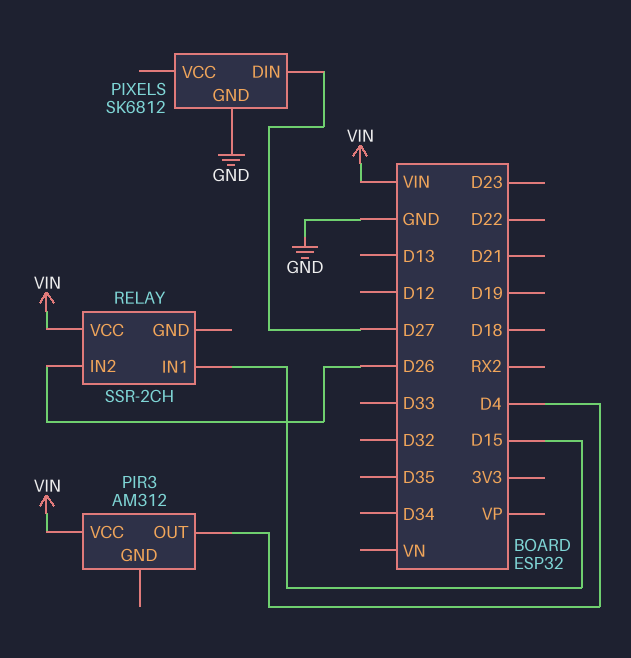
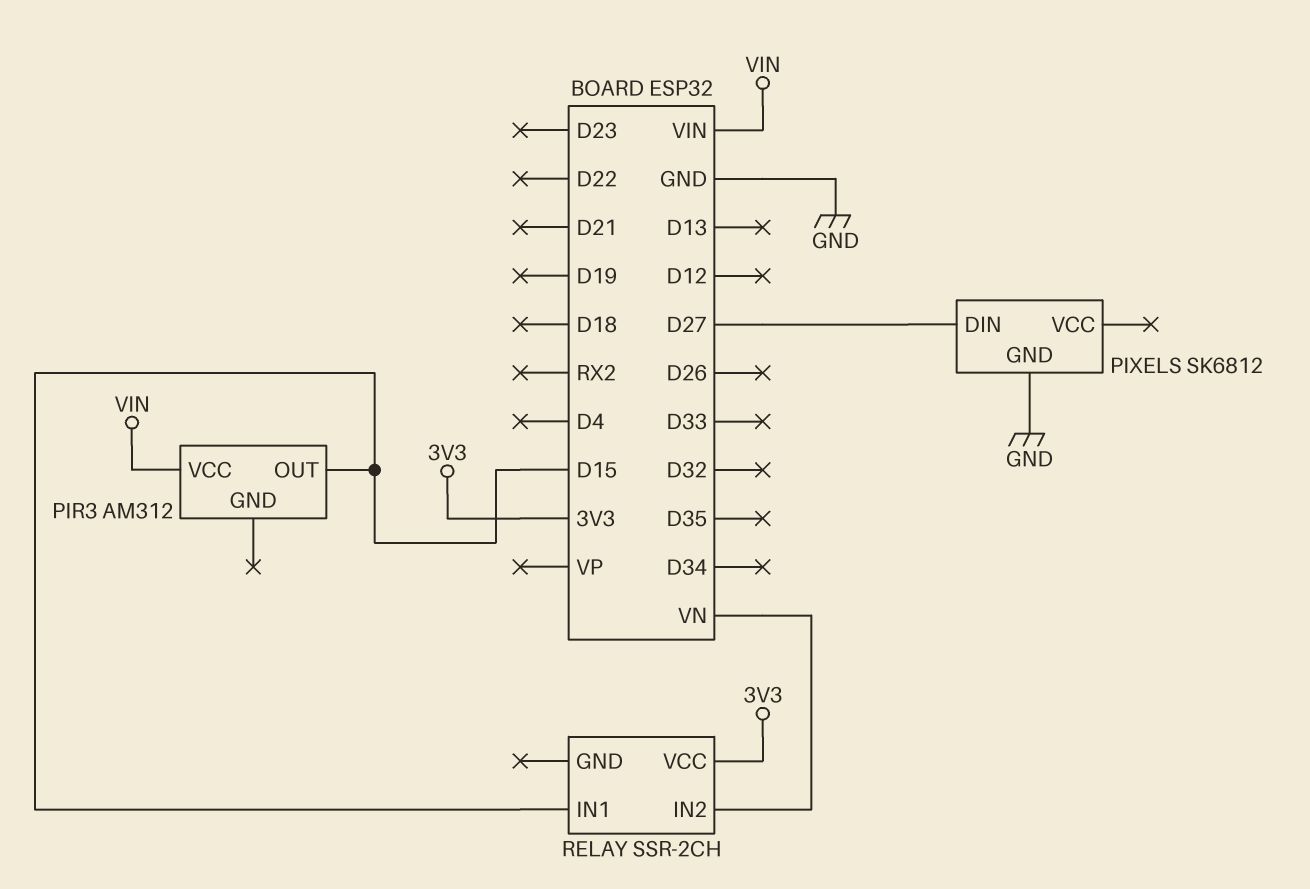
PIR3 pin OUT: D4 -> D15
RELAY pin IN2: D26 -> VN
RELAY pin VCC: VIN -> 3V3

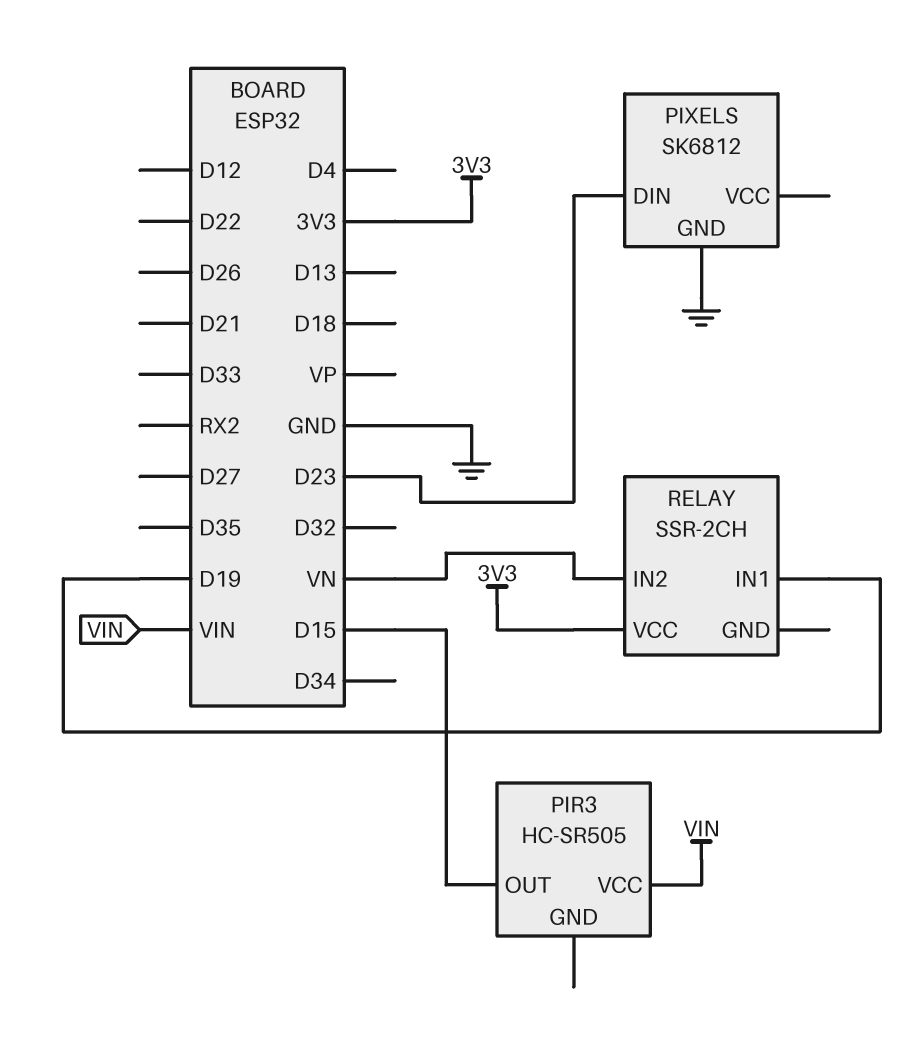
PIR3: AM312 -> HC-SR505
PIXELS pin DIN: D27 -> D23
RELAY pin IN1: D15 -> D19

